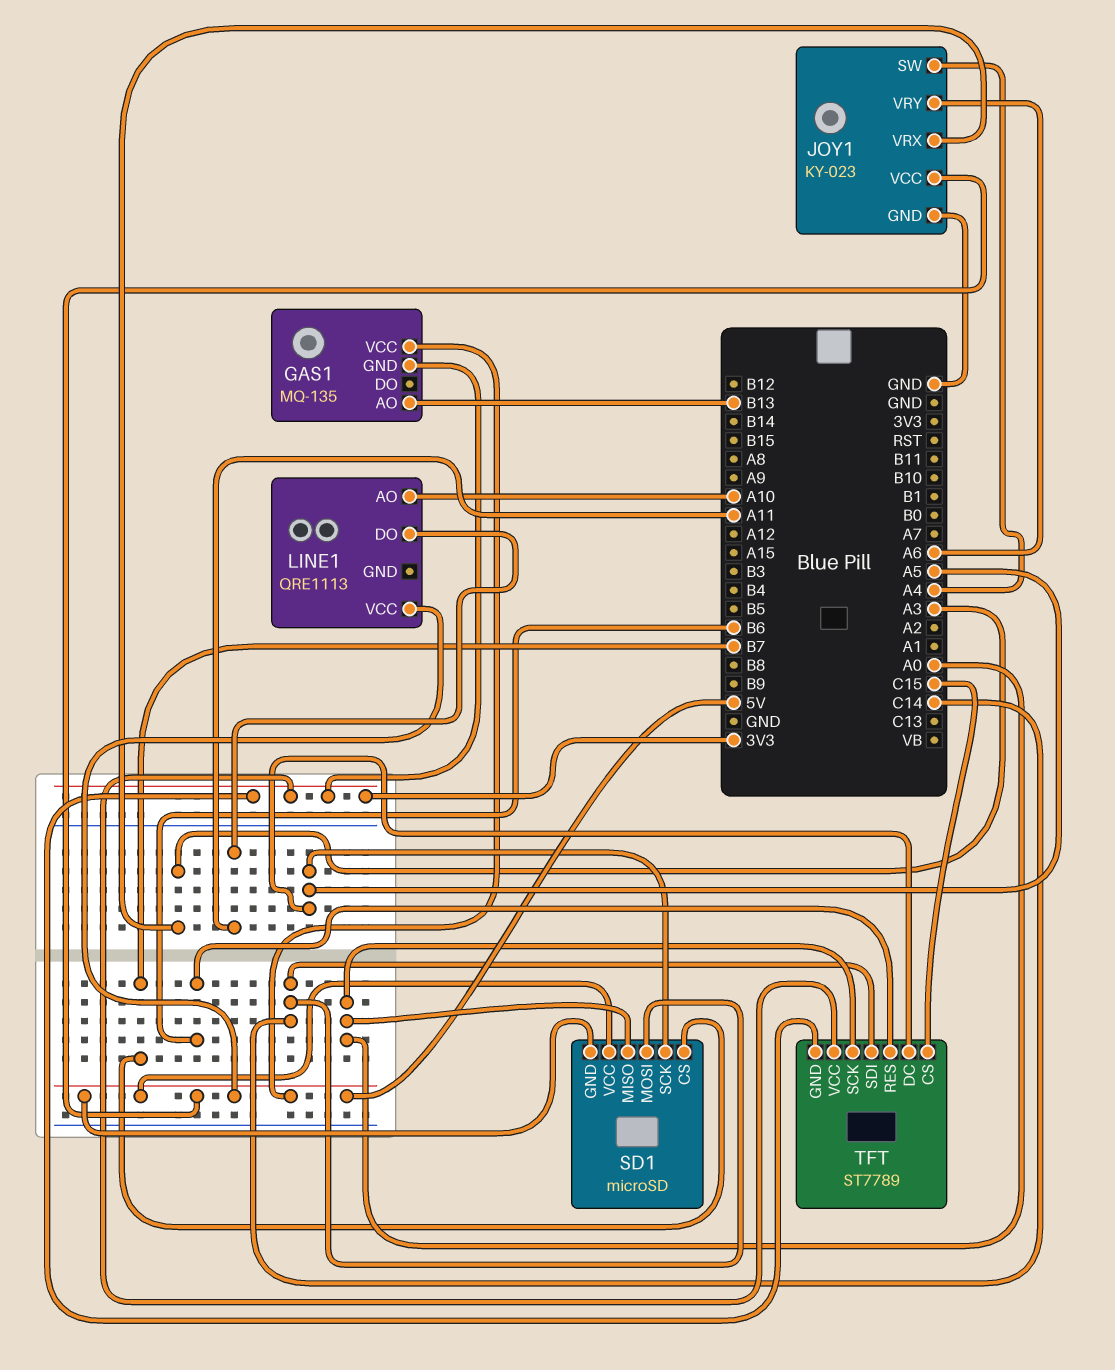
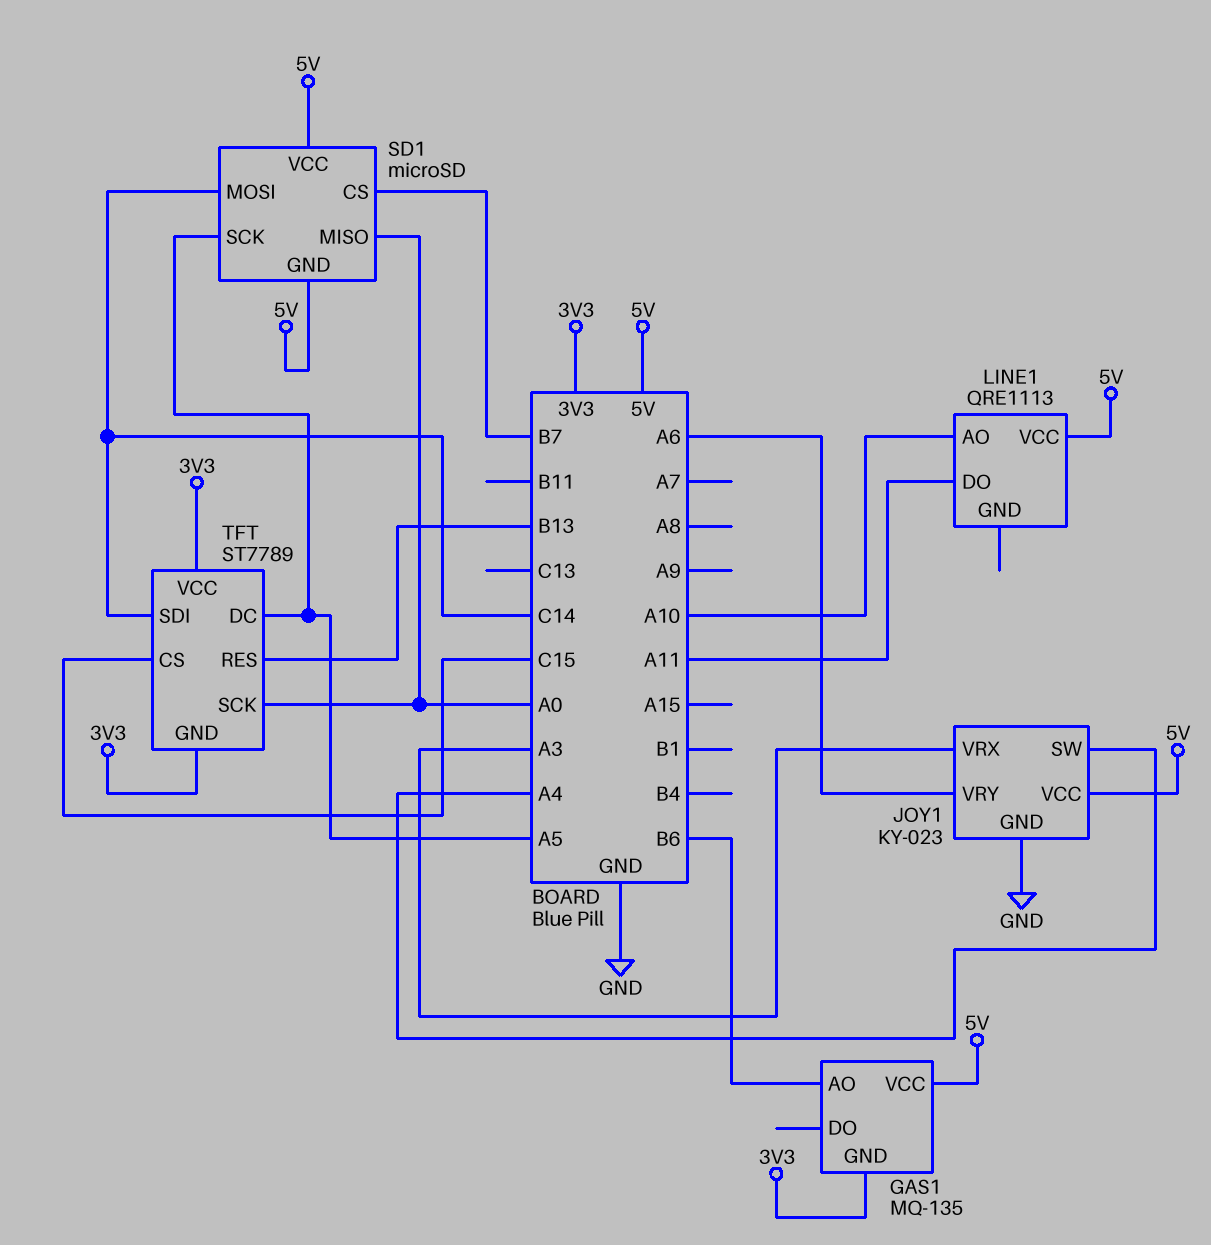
GAS1 pin AO: B13 -> B6
TFT pin RES: B6 -> B13

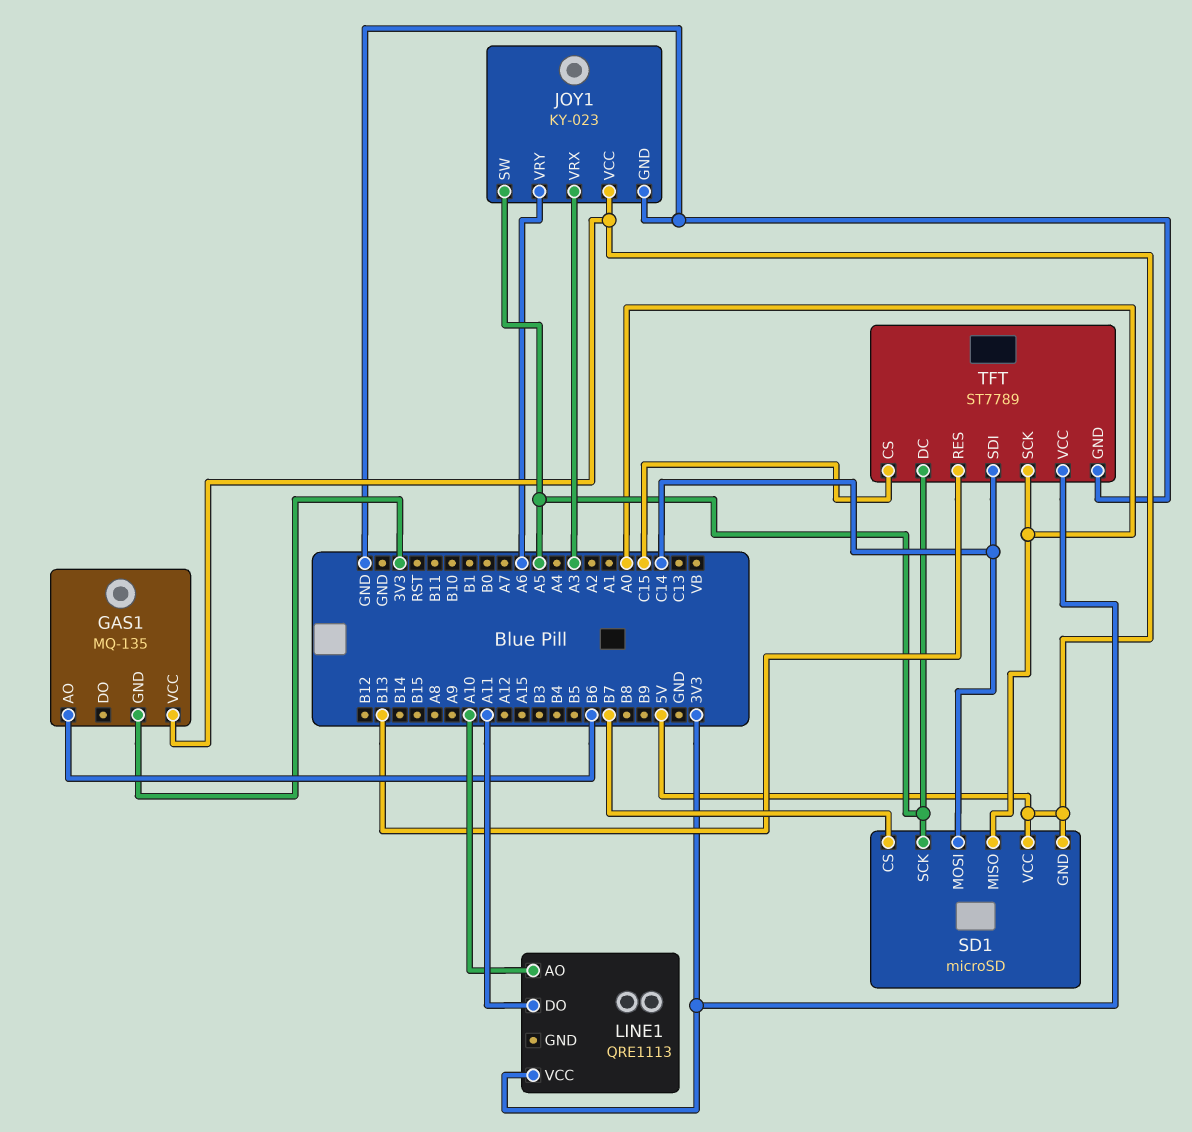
JOY1 pin SW: A4 -> A5
LINE1 pin VCC: 5V -> 3V3
TFT pin GND: 3V3 -> GND

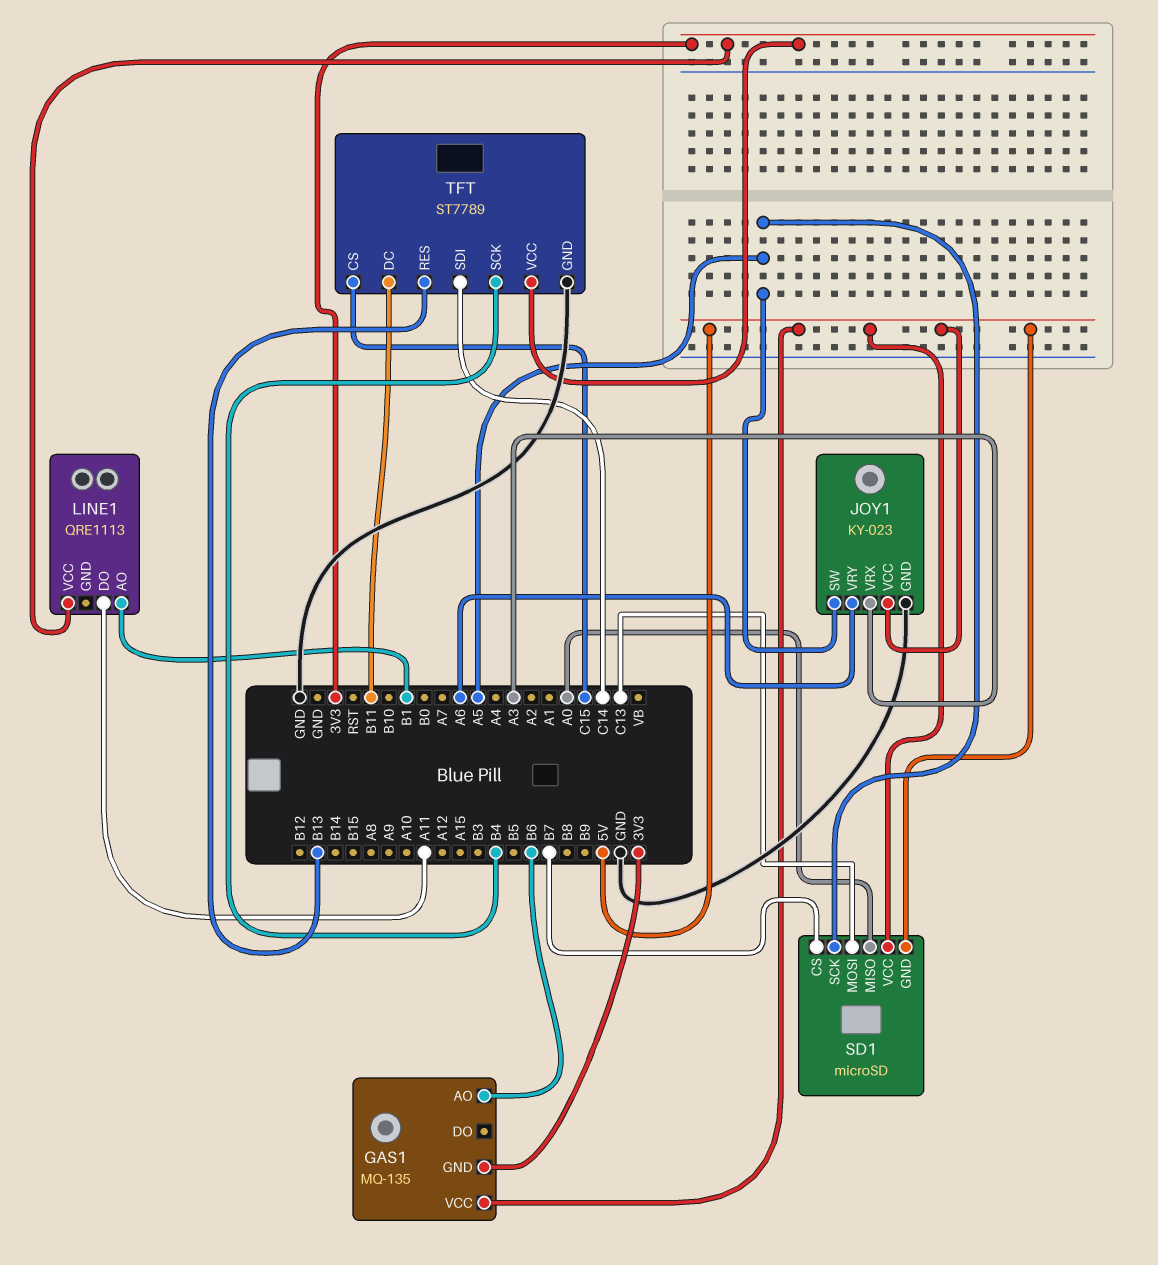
LINE1 pin AO: A10 -> B1
SD1 pin MOSI: C14 -> C13
TFT pin DC: A5 -> B11
TFT pin SCK: A0 -> B4

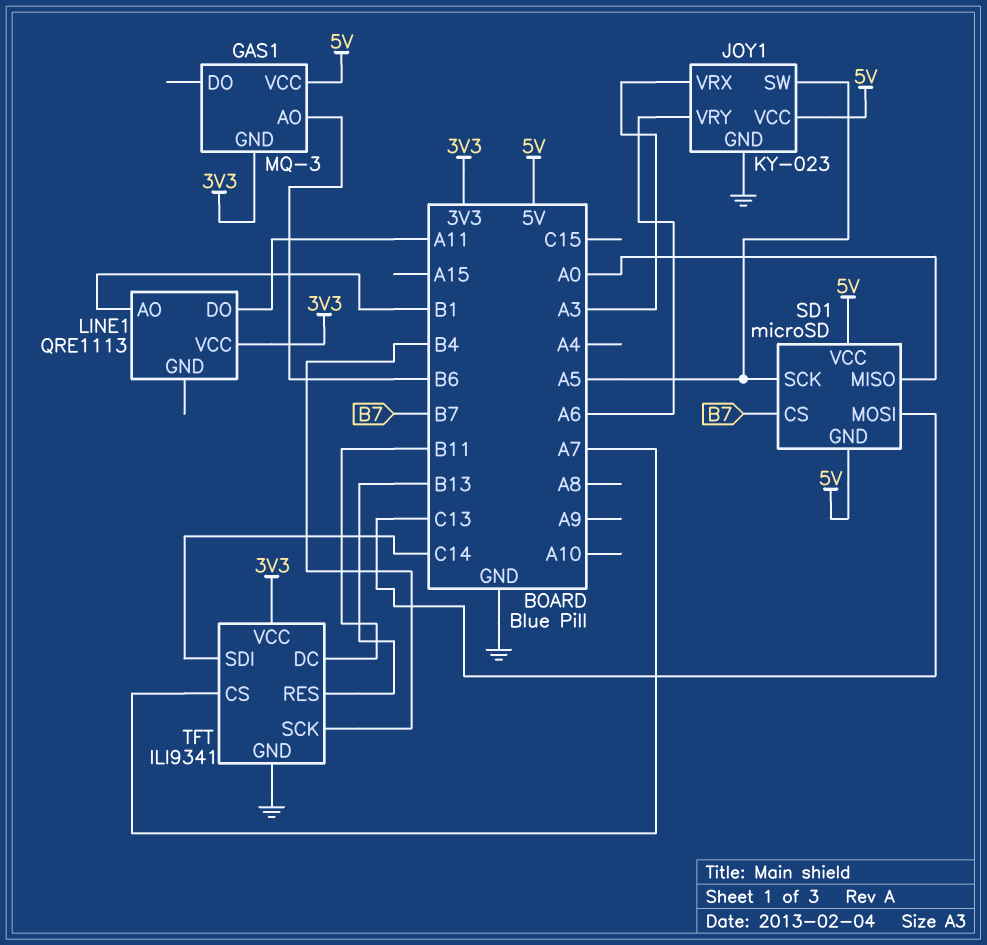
GAS1: MQ-135 -> MQ-3
TFT: ST7789 -> ILI9341
TFT pin CS: C15 -> A7

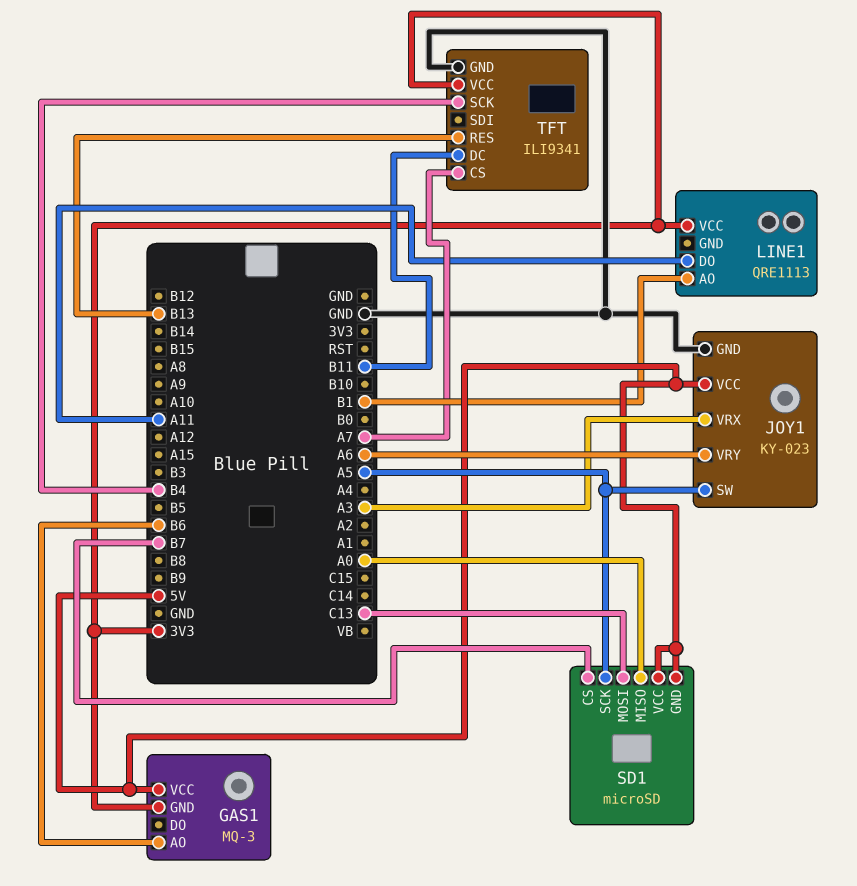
TFT pin SDI: C14 -> none

